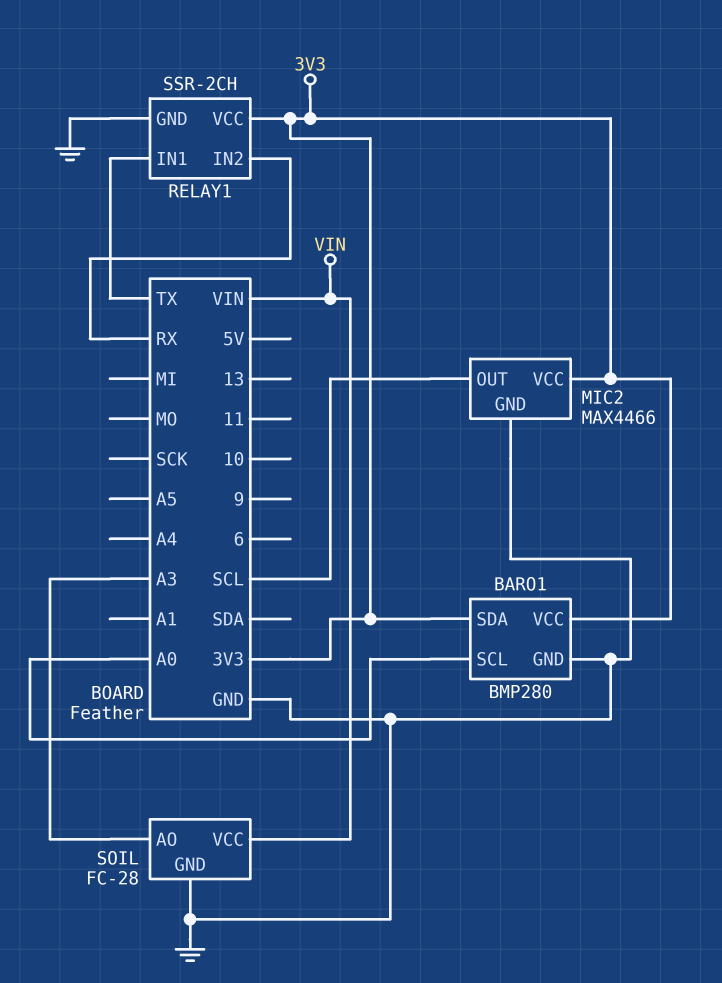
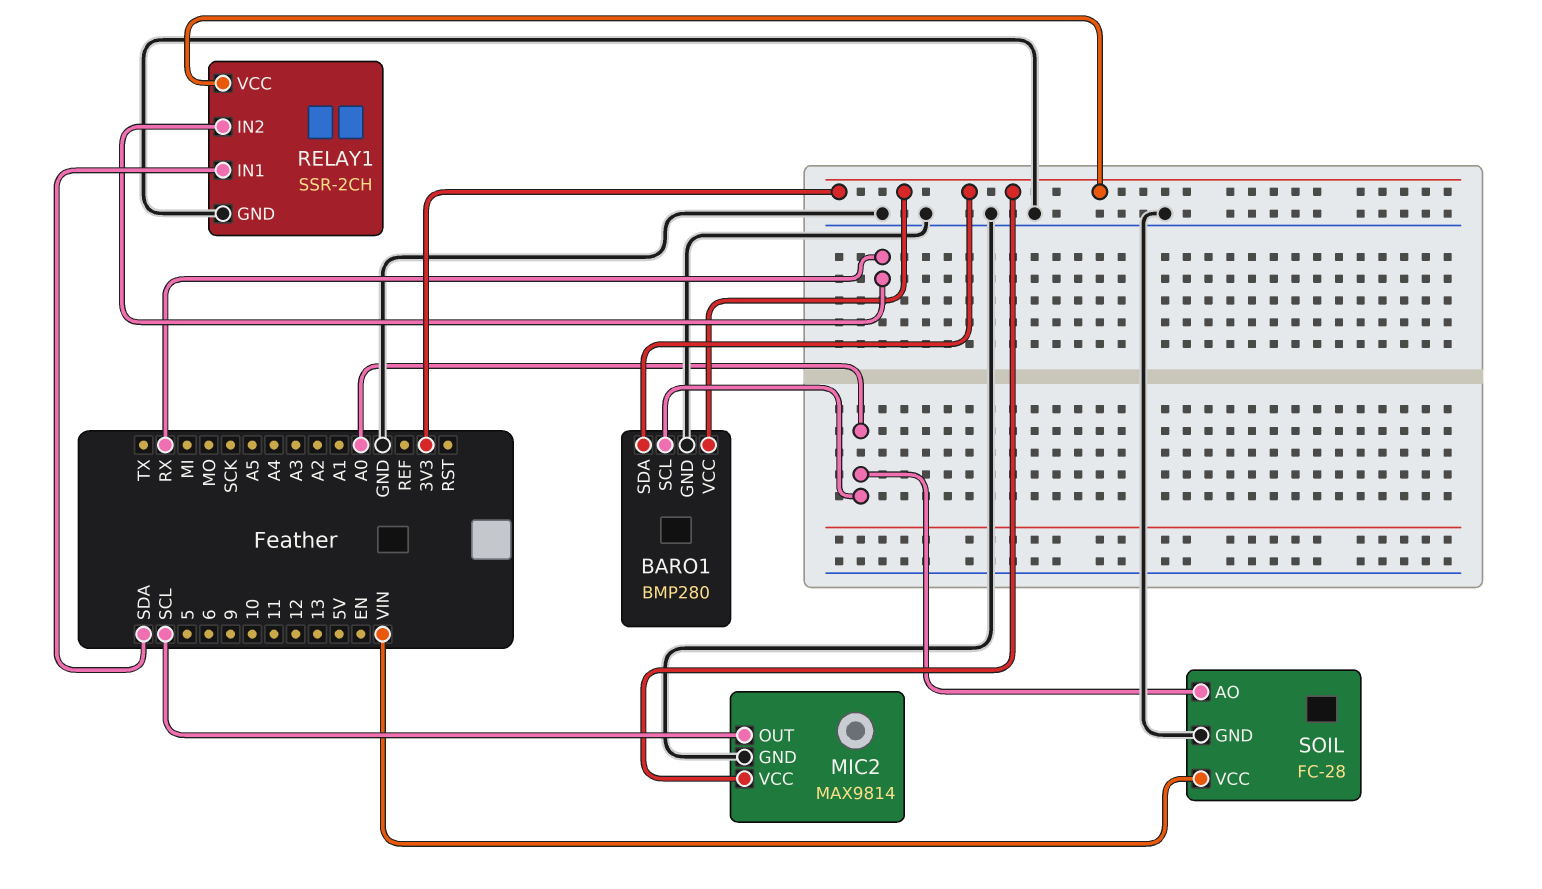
MIC2: MAX4466 -> MAX9814
RELAY1 pin IN1: TX -> SDA
SOIL pin AO: A3 -> A0

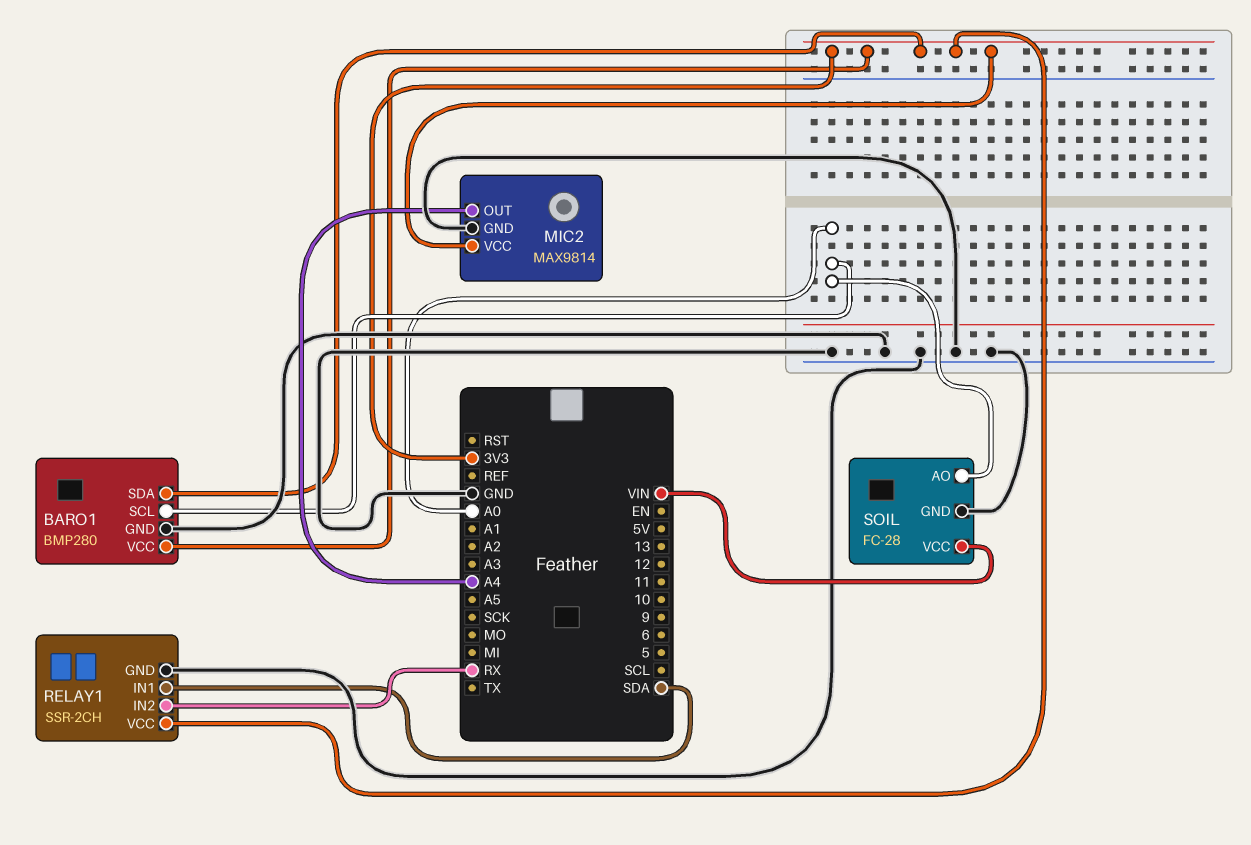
MIC2 pin OUT: SCL -> A4

